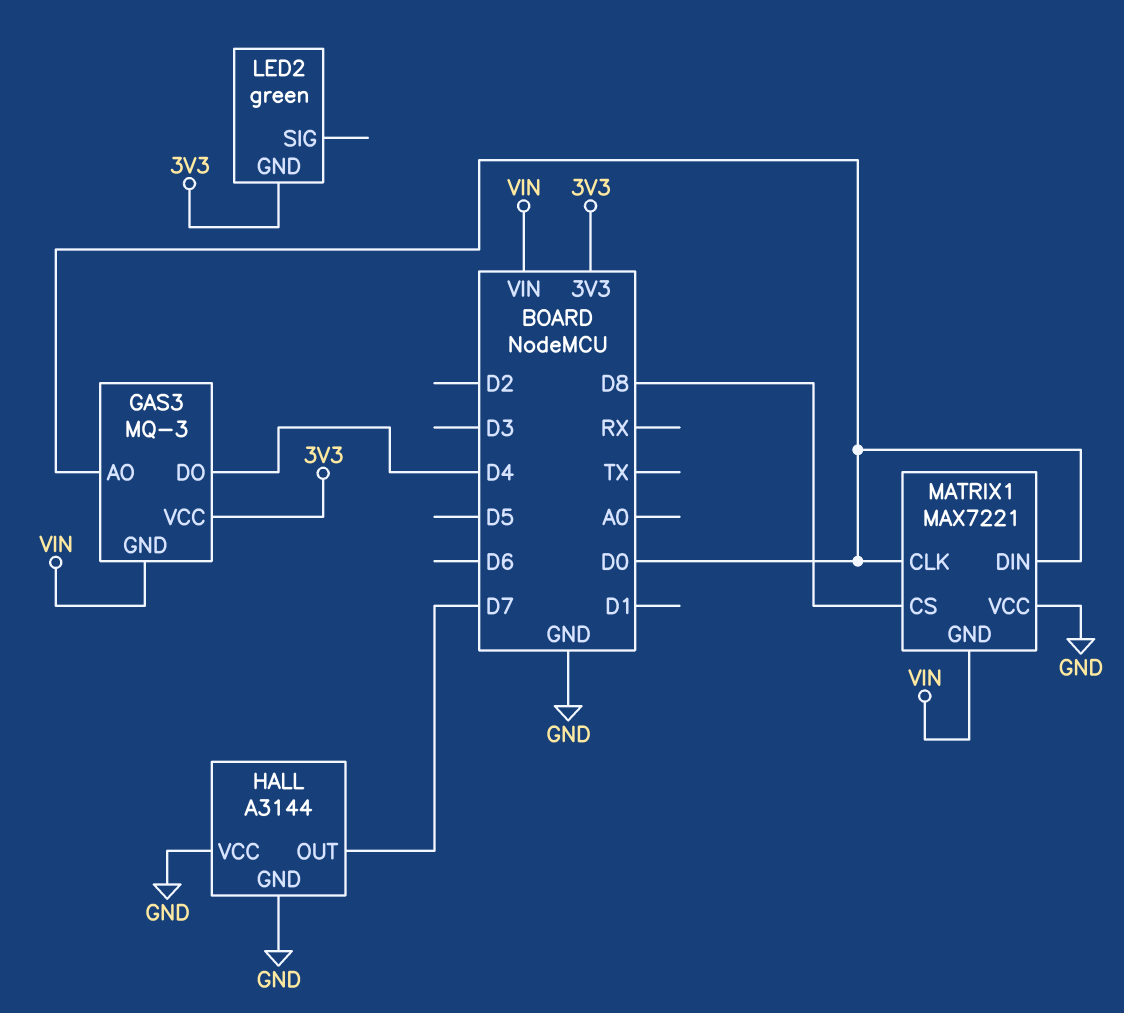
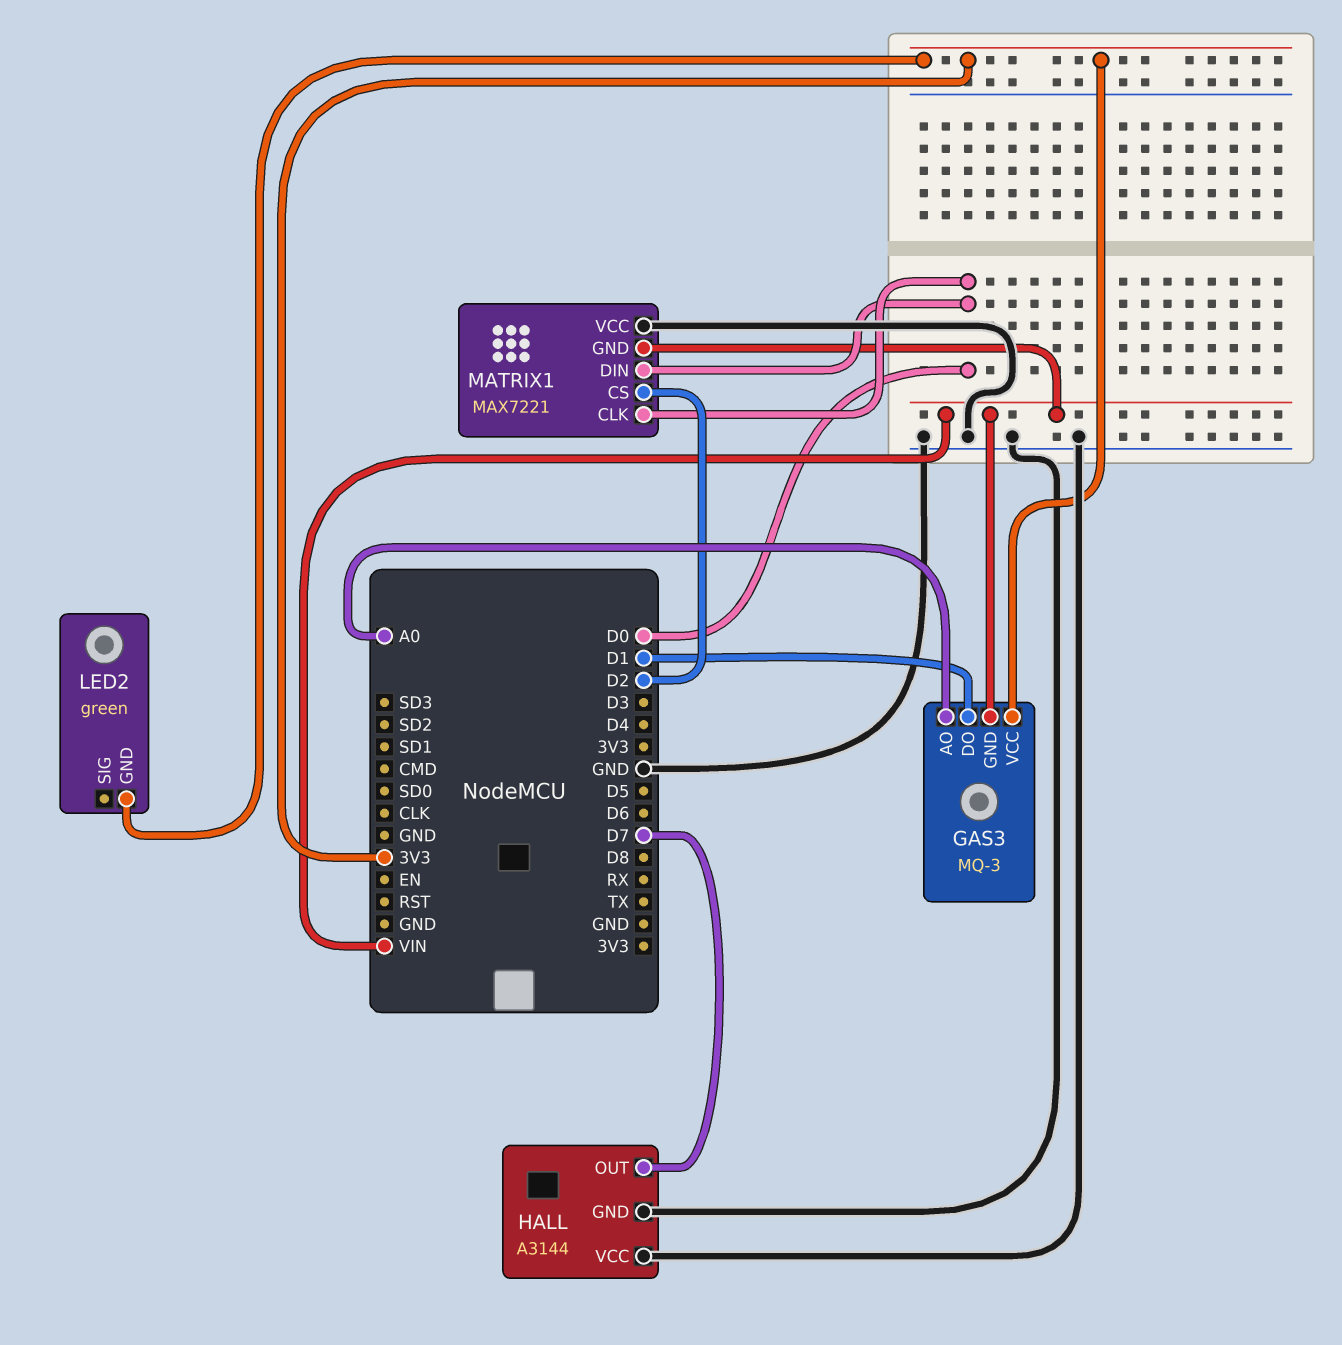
GAS3 pin AO: D0 -> A0
GAS3 pin DO: D4 -> D1
MATRIX1 pin CS: D8 -> D2

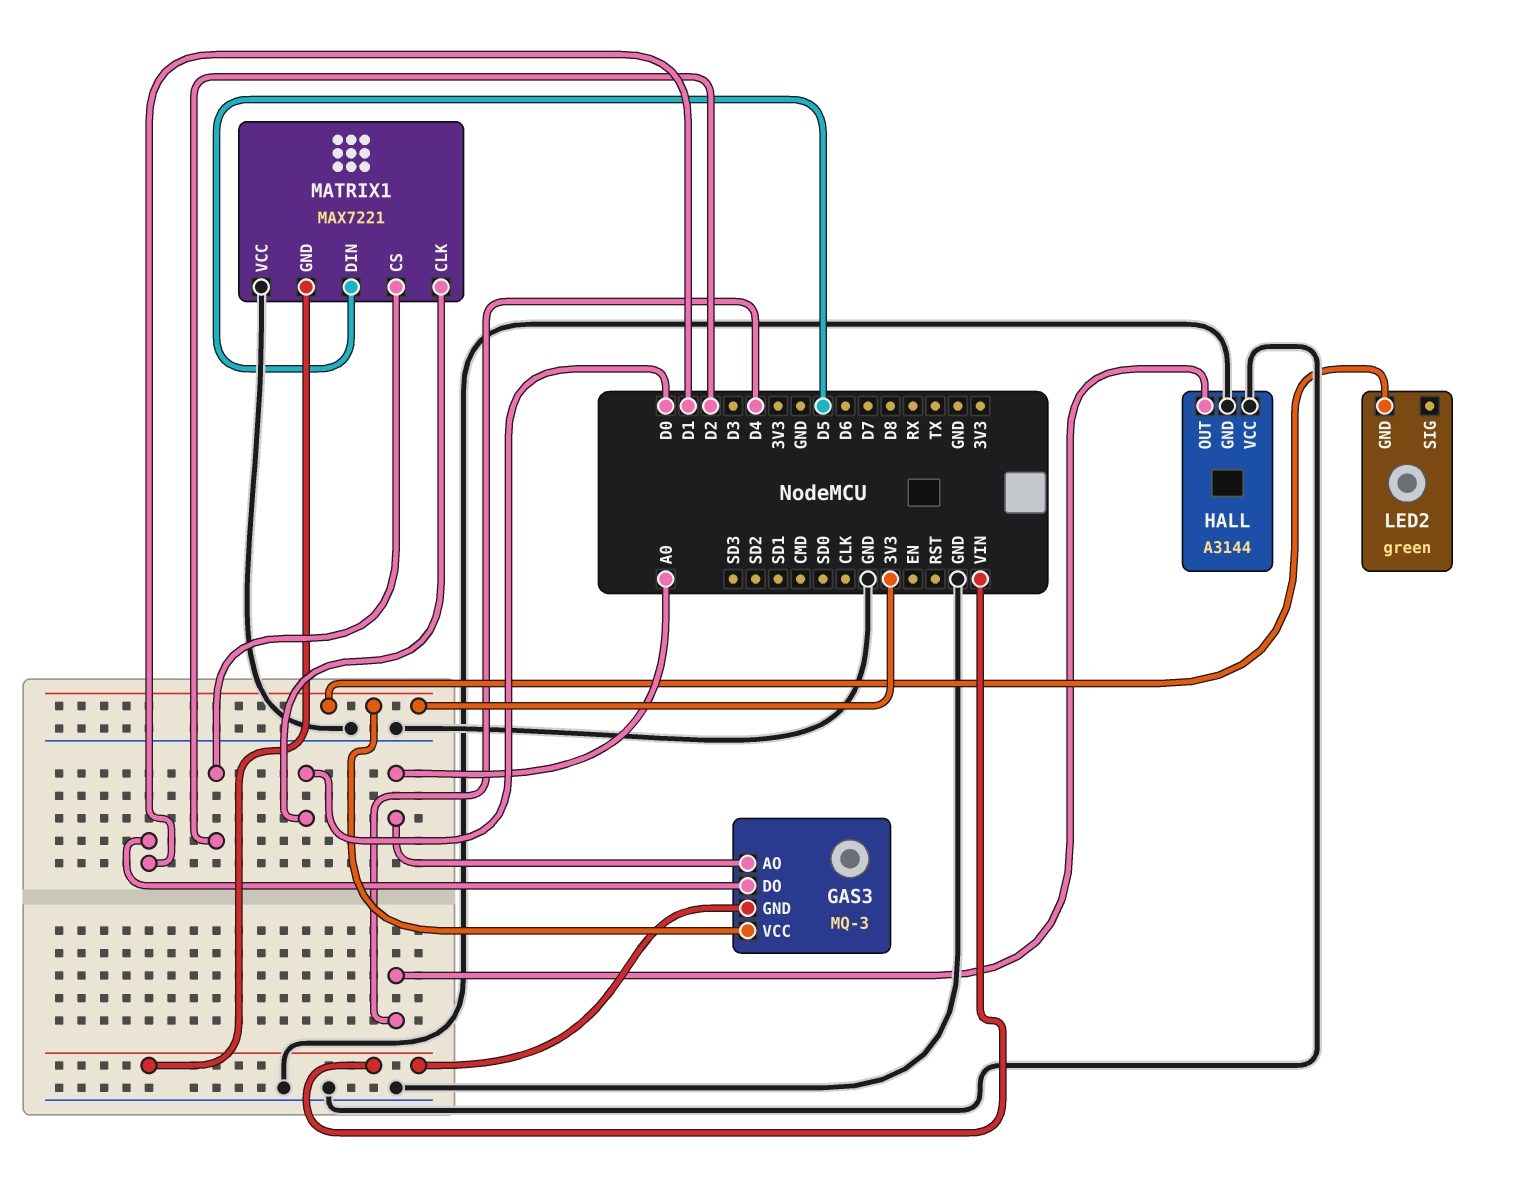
HALL pin OUT: D7 -> D4
MATRIX1 pin DIN: D0 -> D5

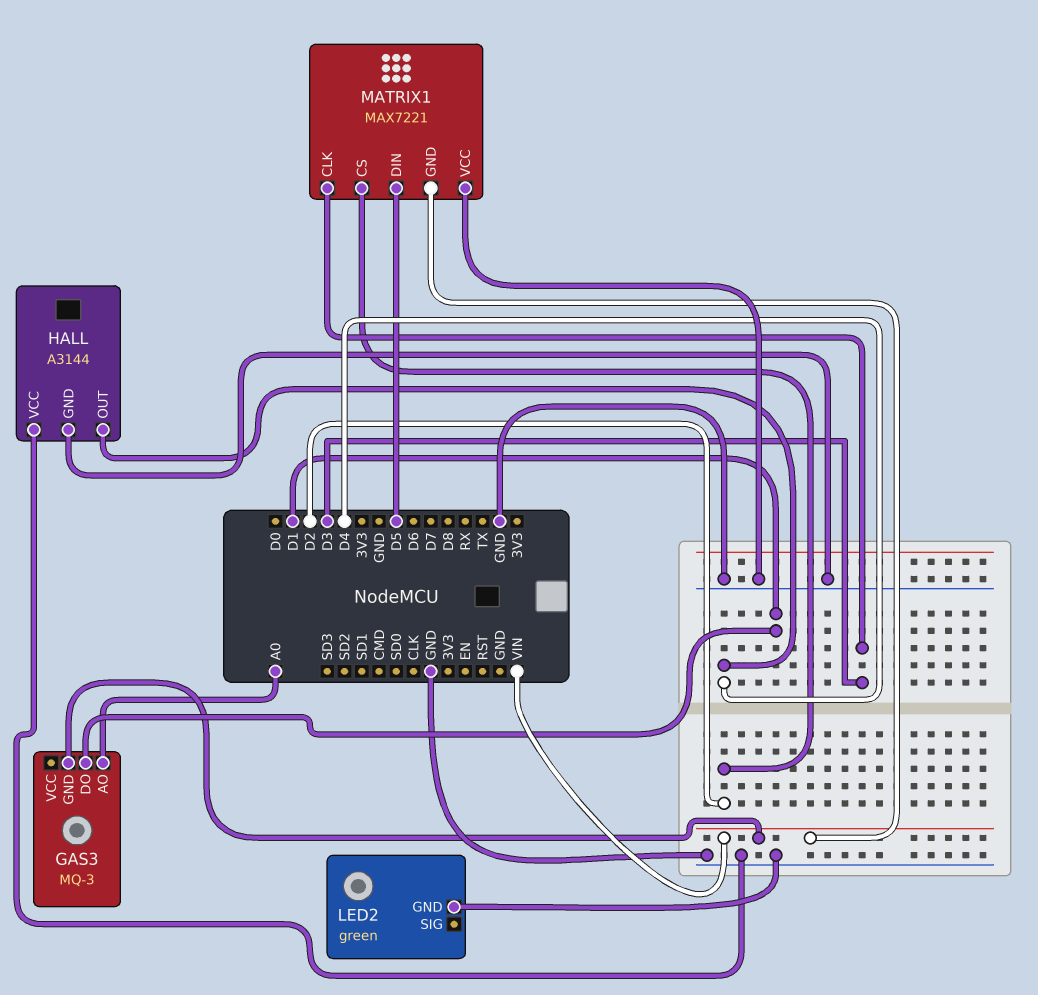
GAS3 pin VCC: 3V3 -> none
LED2 pin GND: 3V3 -> GND
MATRIX1 pin CLK: D0 -> D3

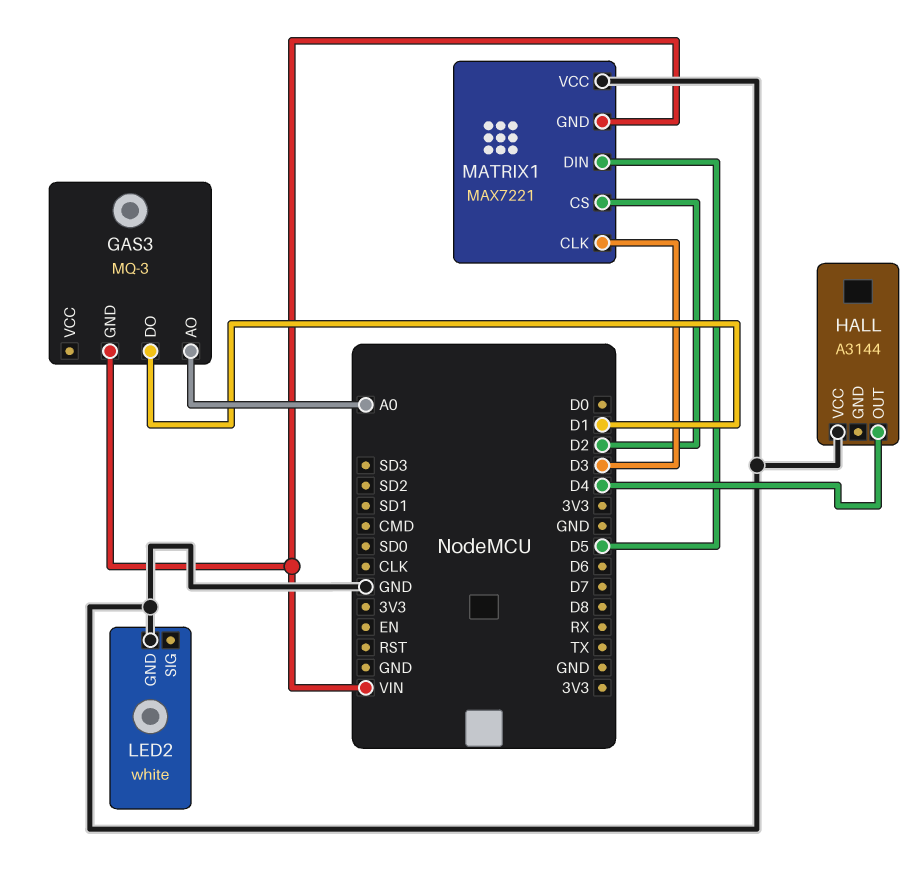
HALL pin GND: GND -> none
LED2: green -> white

